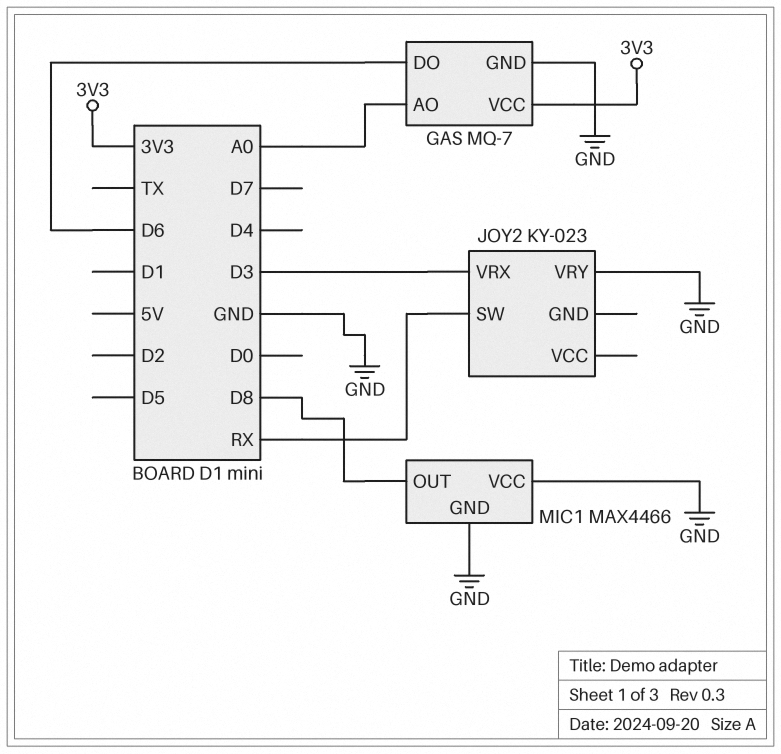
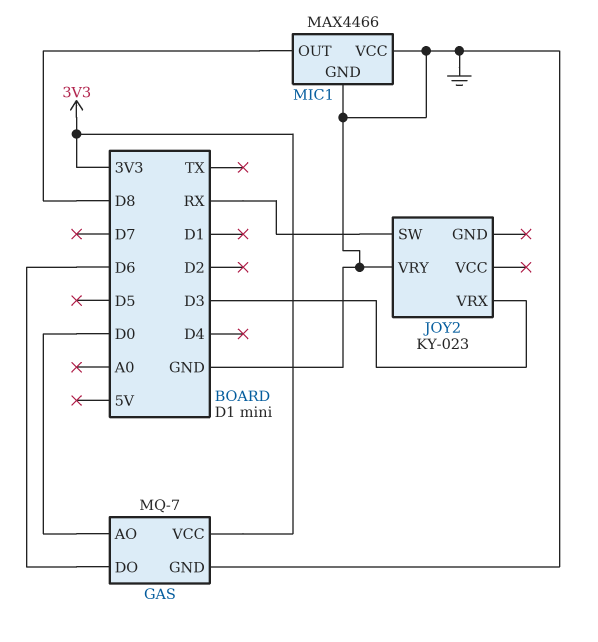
GAS pin AO: A0 -> D0

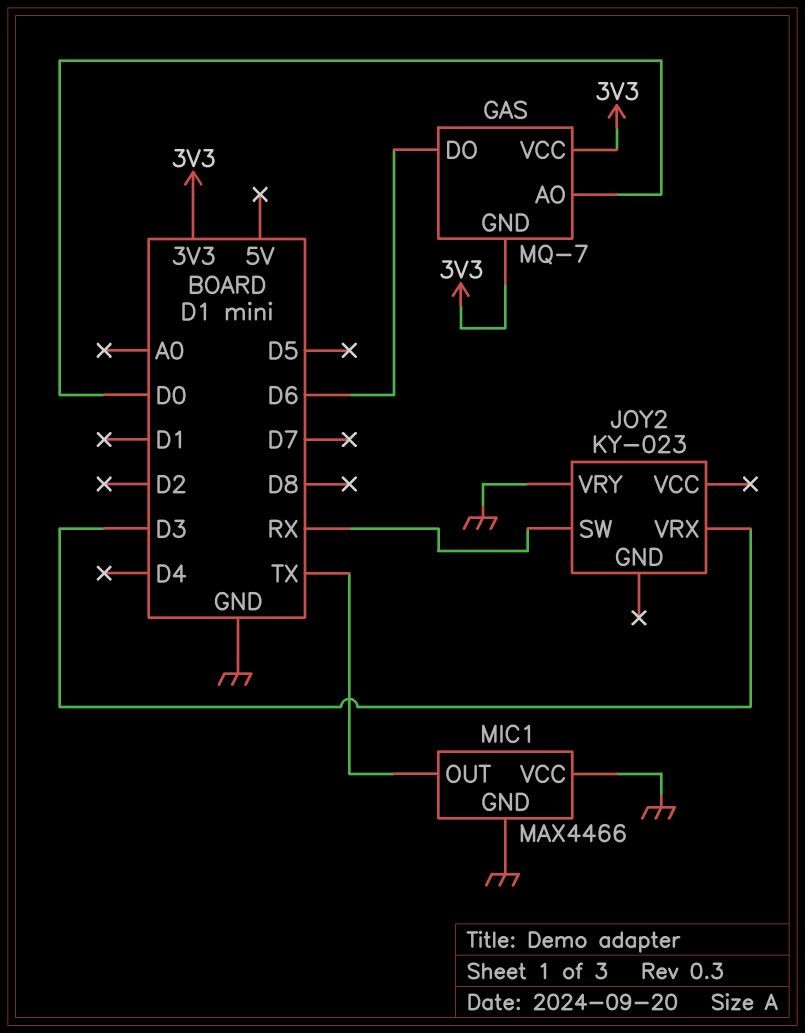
GAS pin GND: GND -> 3V3
MIC1 pin OUT: D8 -> TX

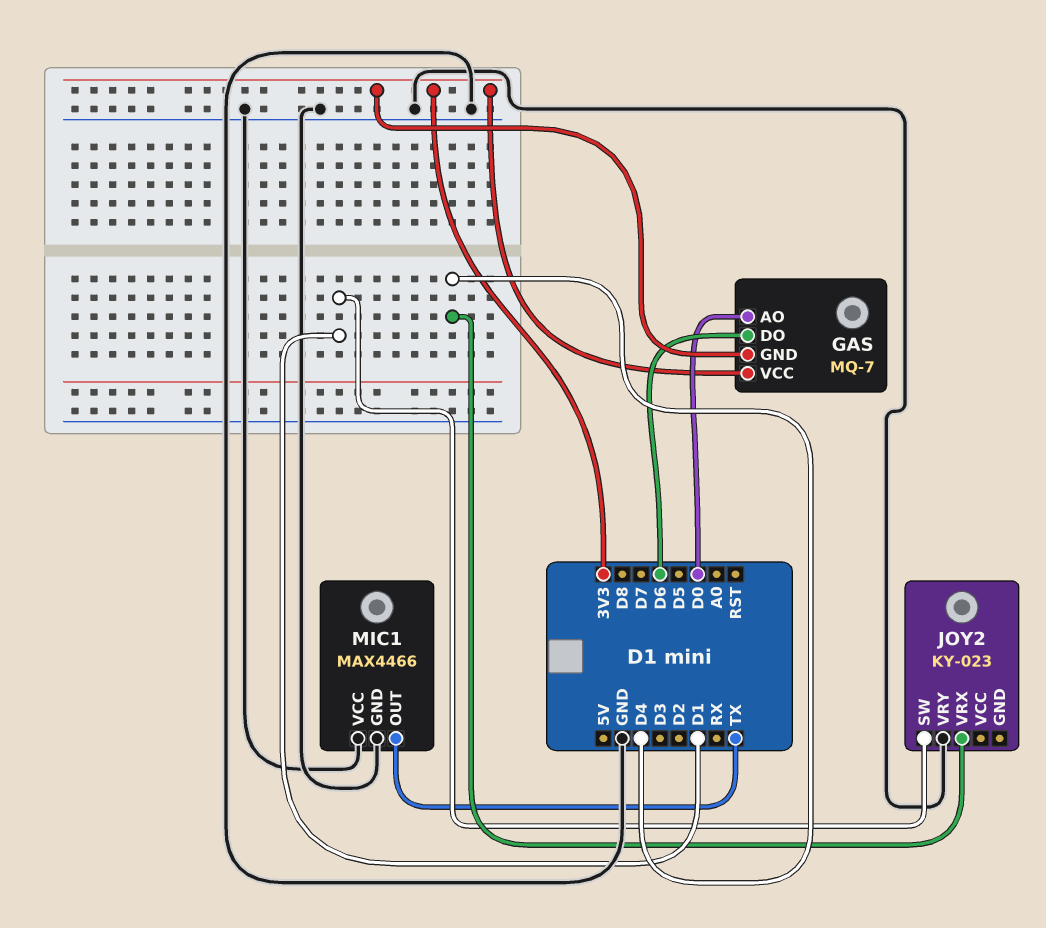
JOY2 pin SW: RX -> D1
JOY2 pin VRX: D3 -> D4

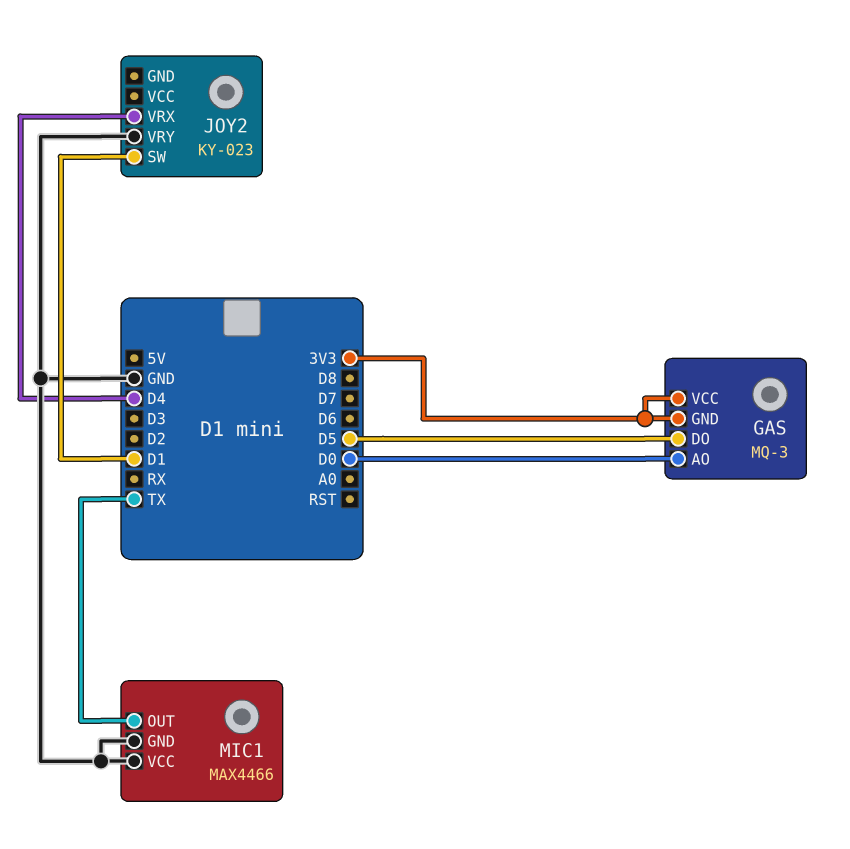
GAS: MQ-7 -> MQ-3
GAS pin DO: D6 -> D5

